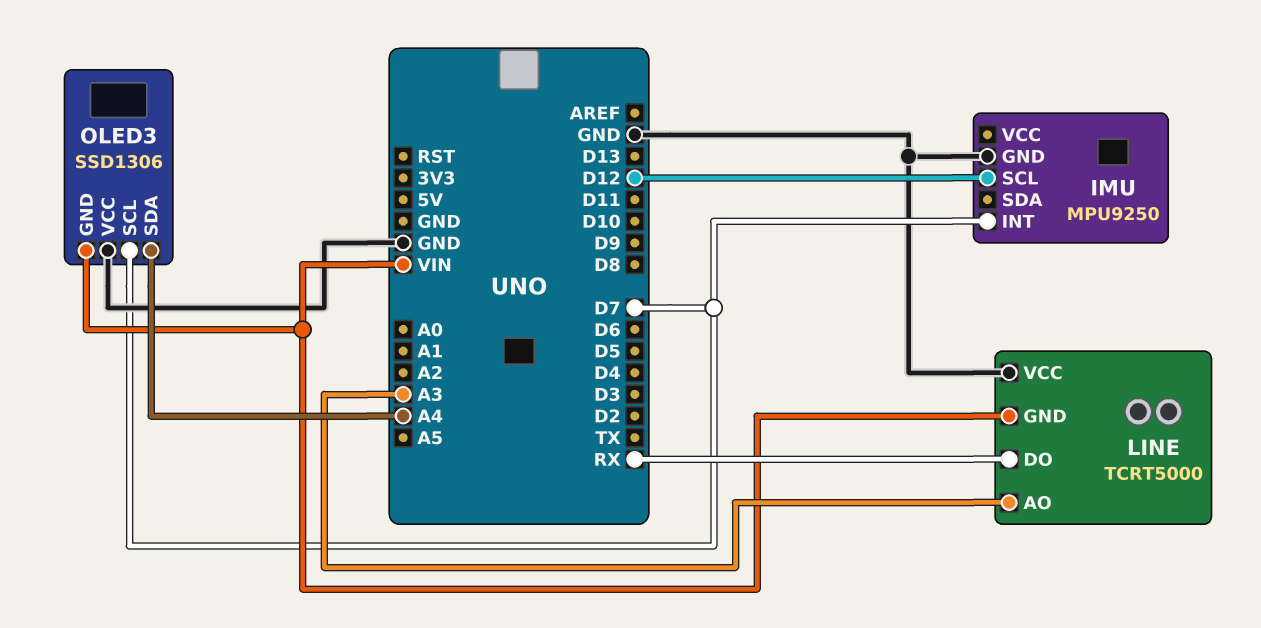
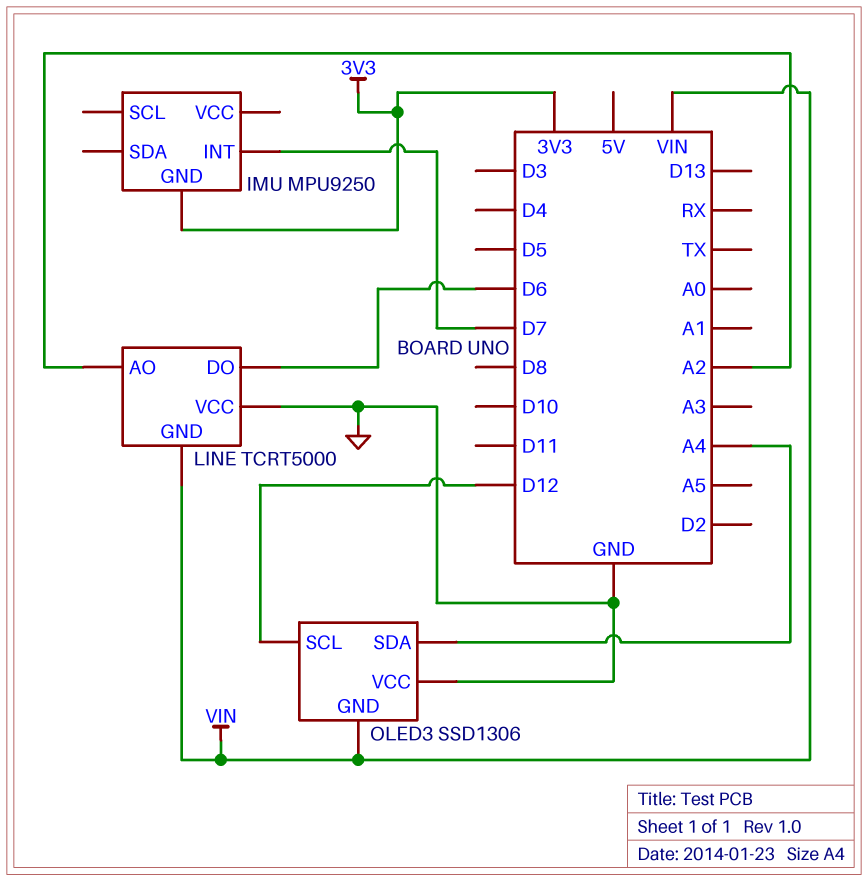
IMU pin GND: GND -> 3V3
IMU pin SCL: D12 -> none
LINE pin AO: A3 -> A2
LINE pin DO: RX -> D6
OLED3 pin SCL: D7 -> D12

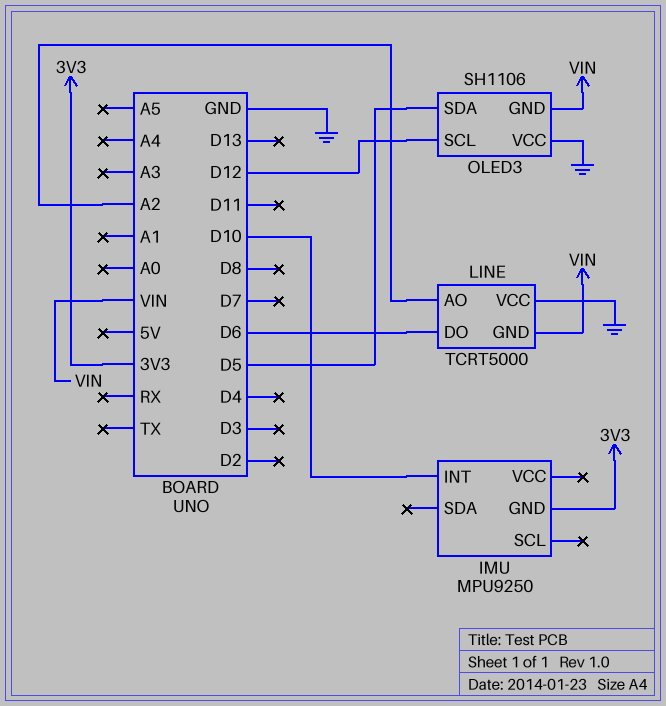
IMU pin INT: D7 -> D10
OLED3: SSD1306 -> SH1106
OLED3 pin SDA: A4 -> D5

